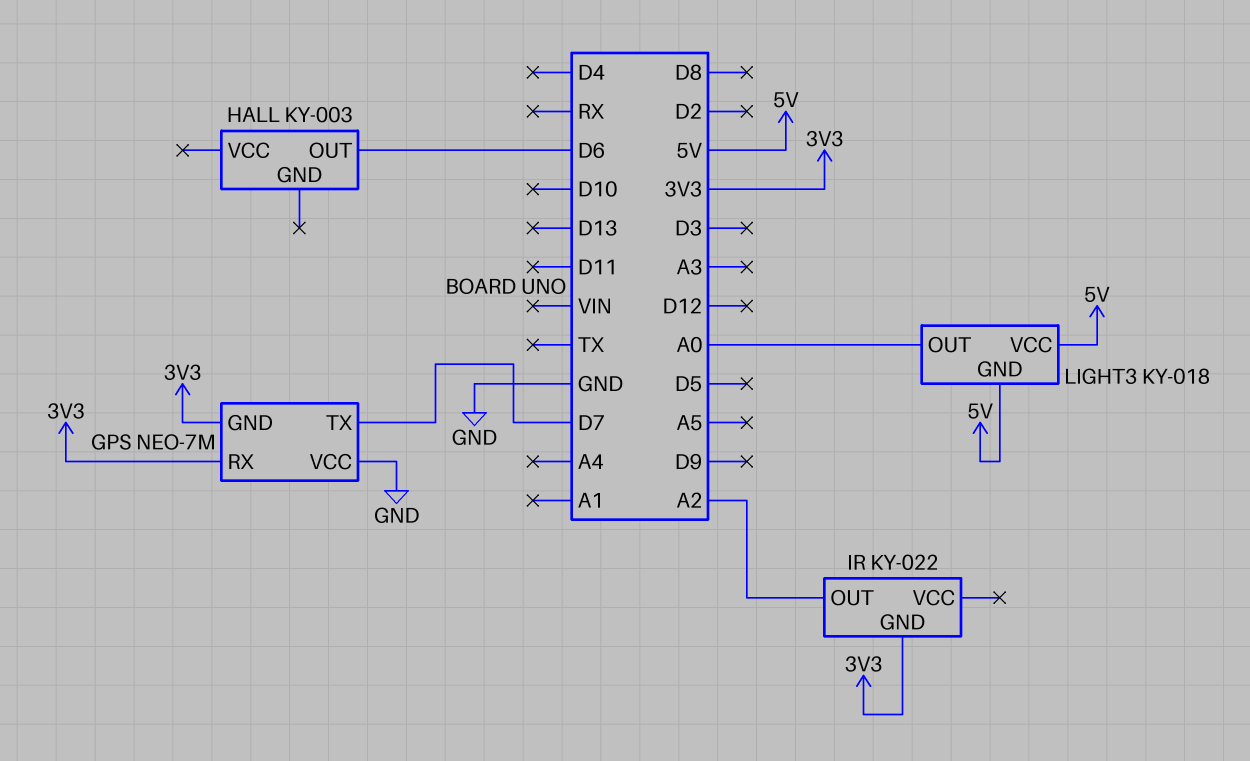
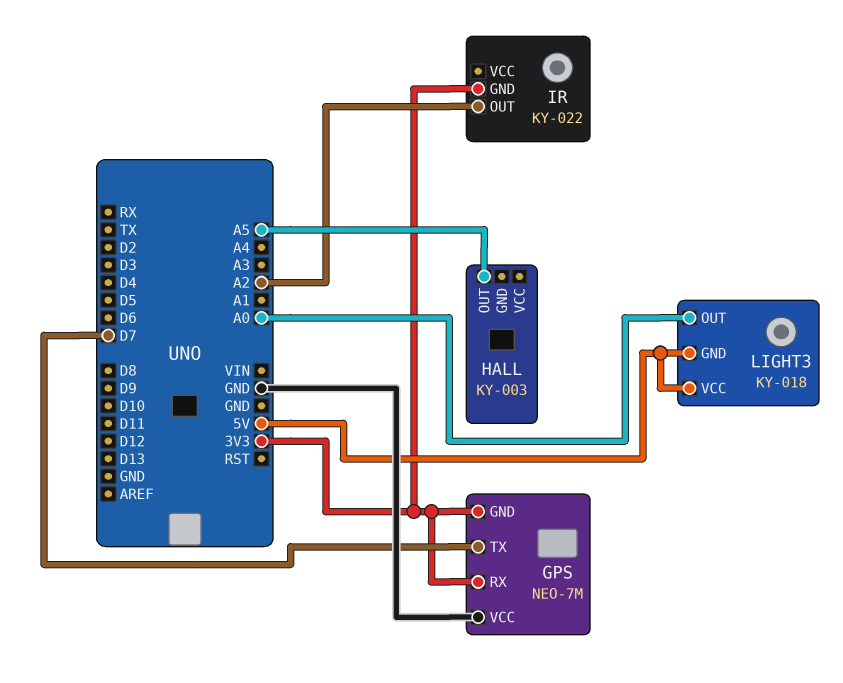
HALL pin OUT: D6 -> A5

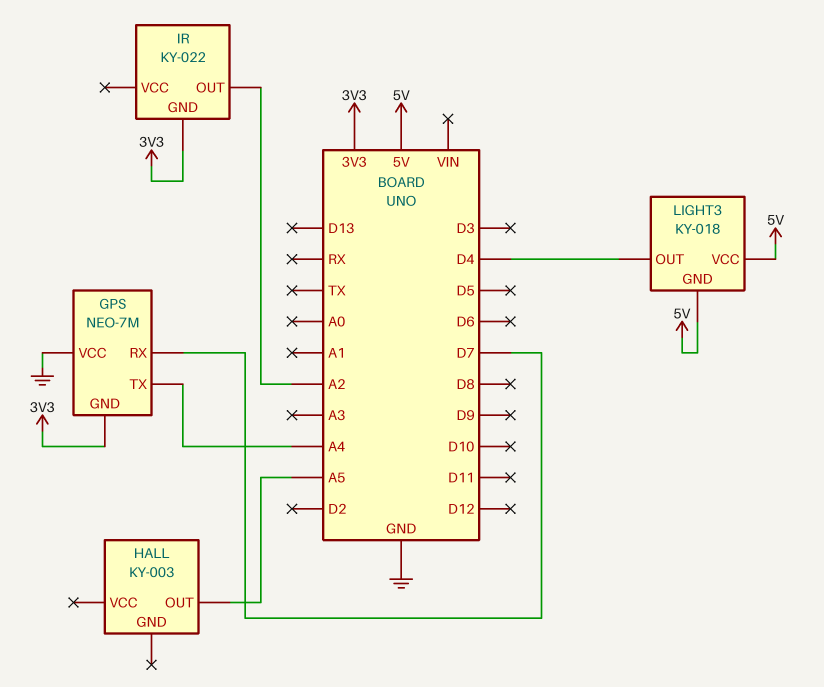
GPS pin RX: 3V3 -> D7
GPS pin TX: D7 -> A4
LIGHT3 pin OUT: A0 -> D4

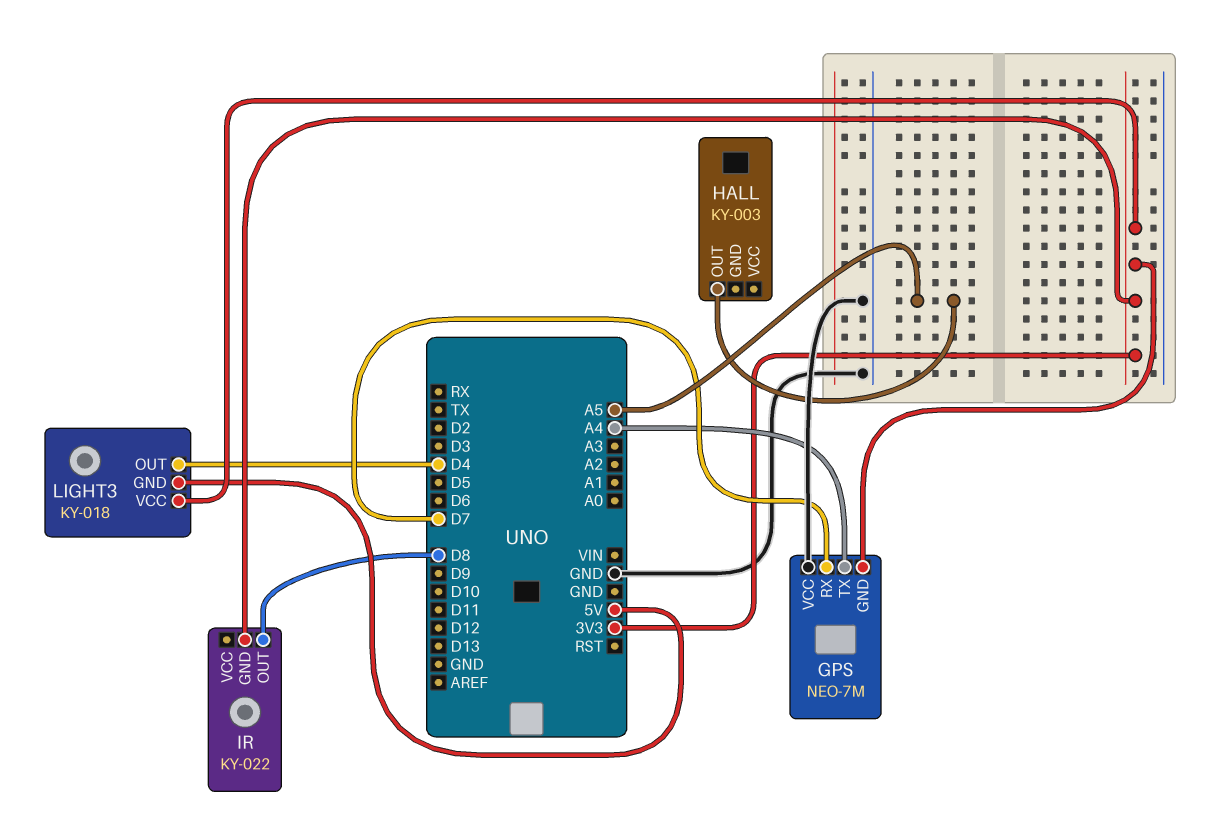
IR pin OUT: A2 -> D8
LIGHT3 pin VCC: 5V -> 3V3

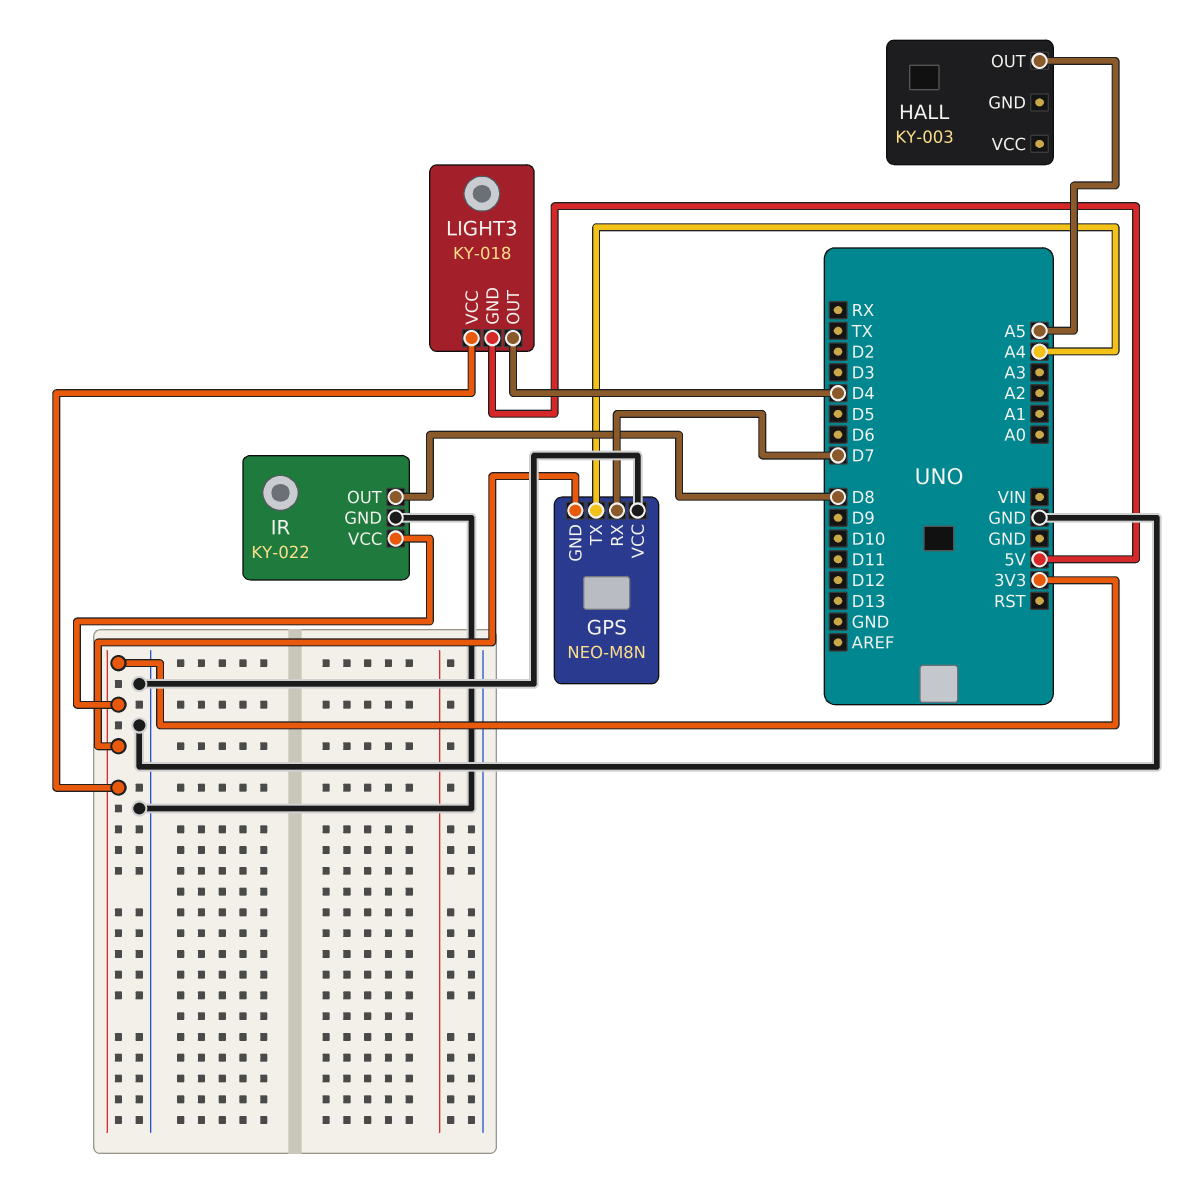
GPS: NEO-7M -> NEO-M8N
IR pin GND: 3V3 -> GND
IR pin VCC: none -> 3V3

